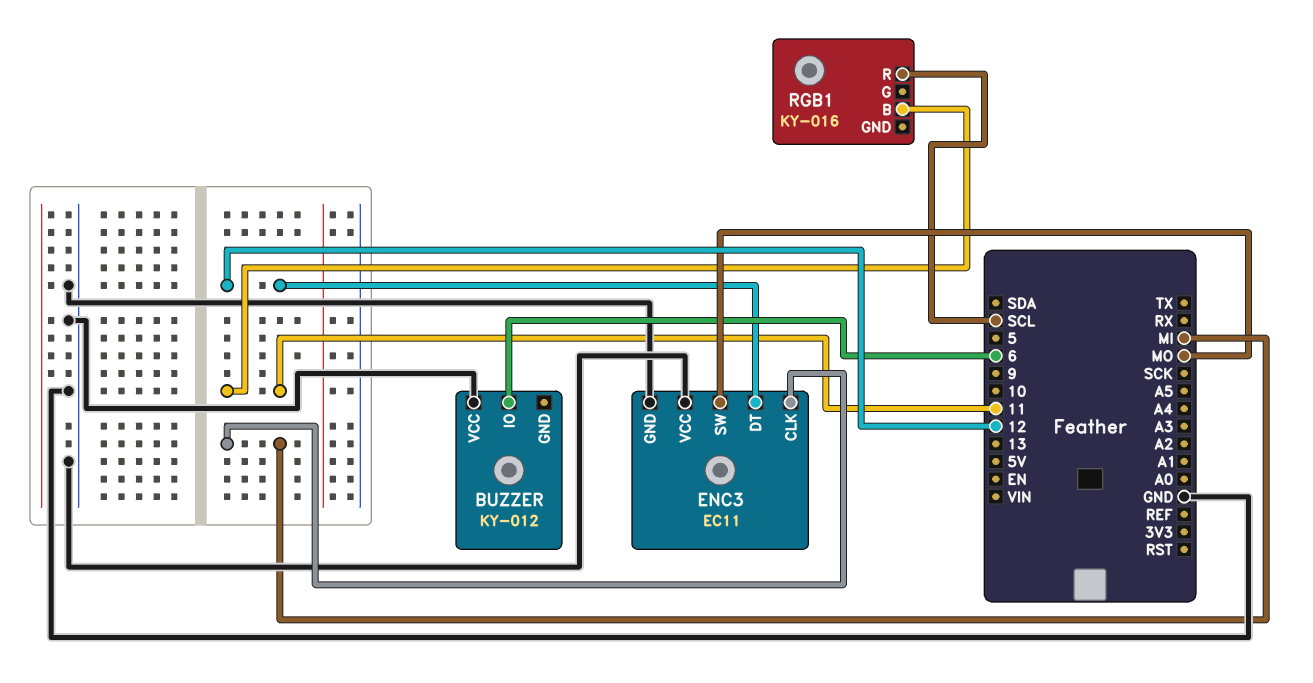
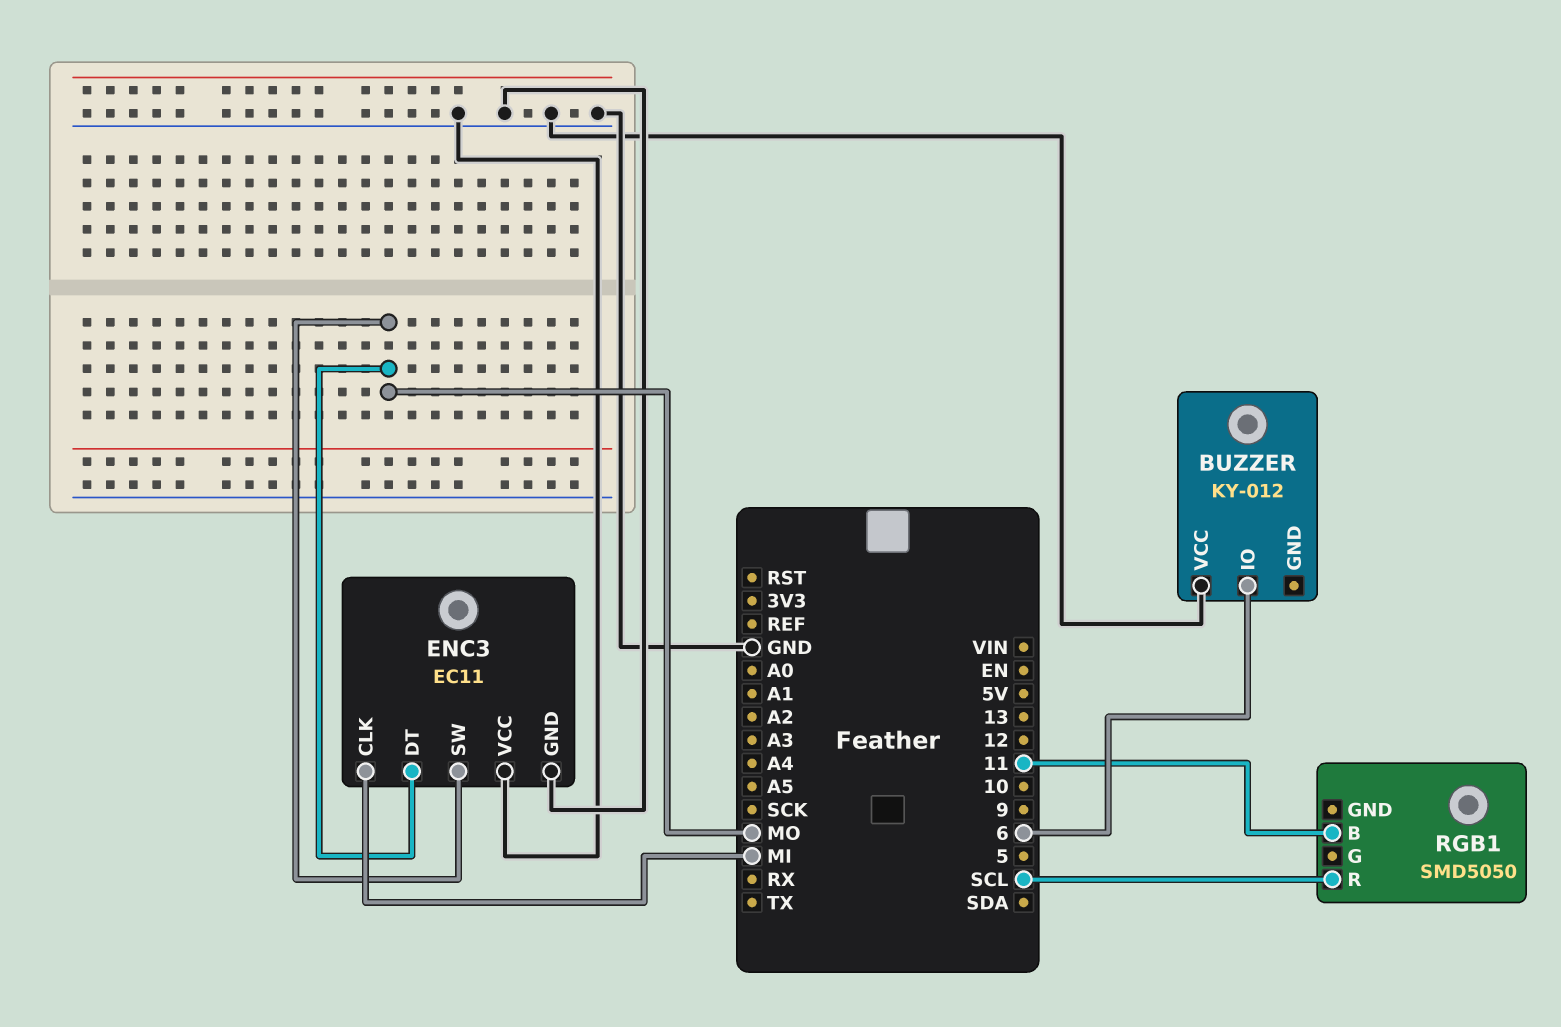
ENC3 pin DT: 12 -> MO
RGB1: KY-016 -> SMD5050

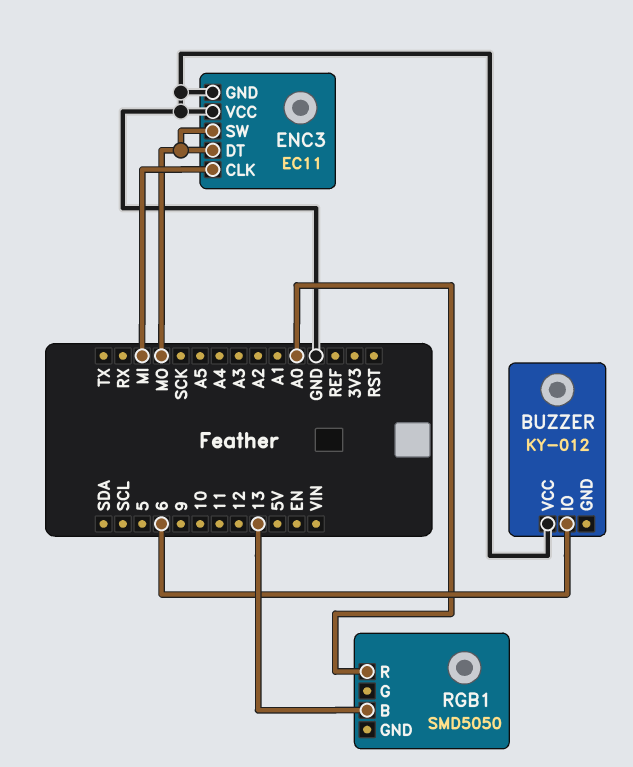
RGB1 pin B: 11 -> 13
RGB1 pin R: SCL -> A0

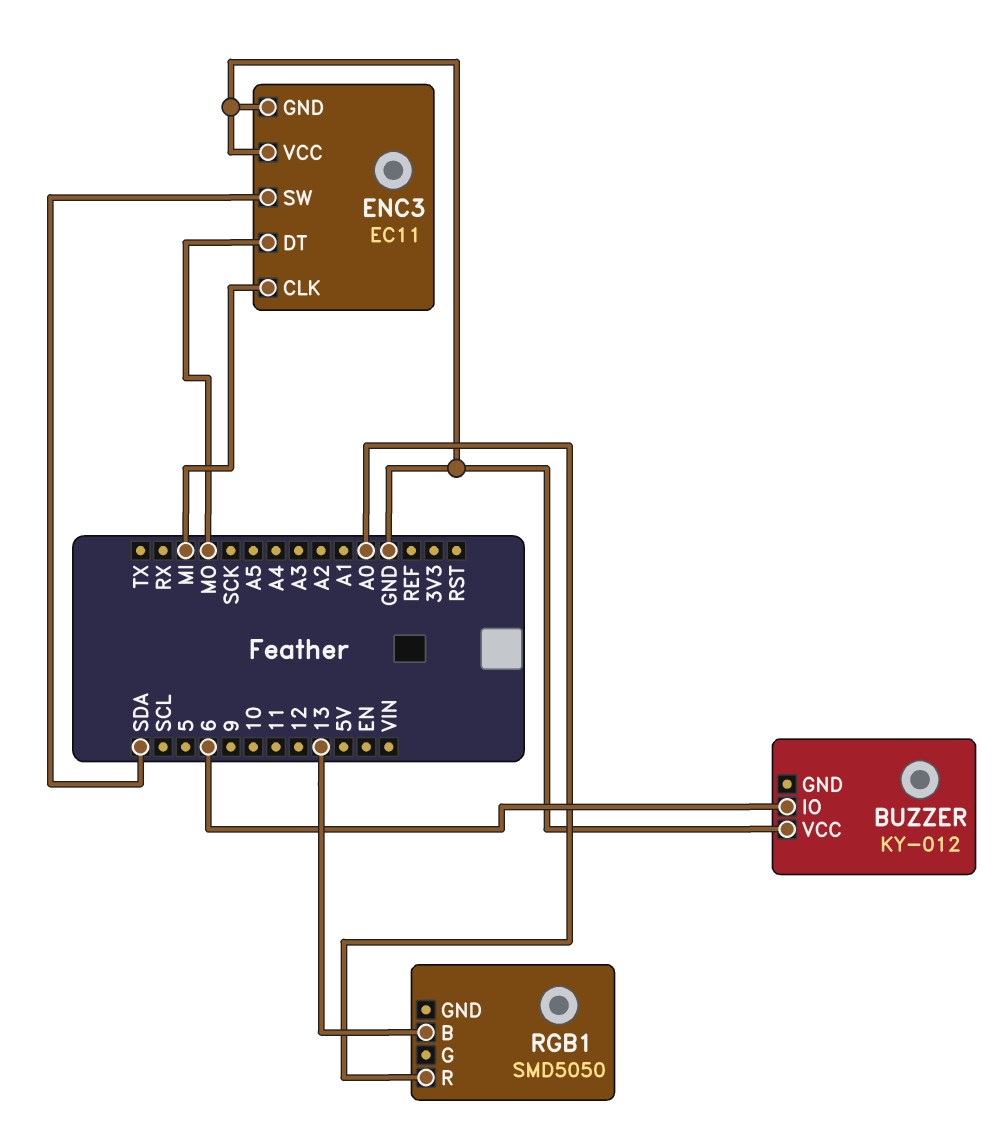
ENC3 pin SW: MO -> SDA

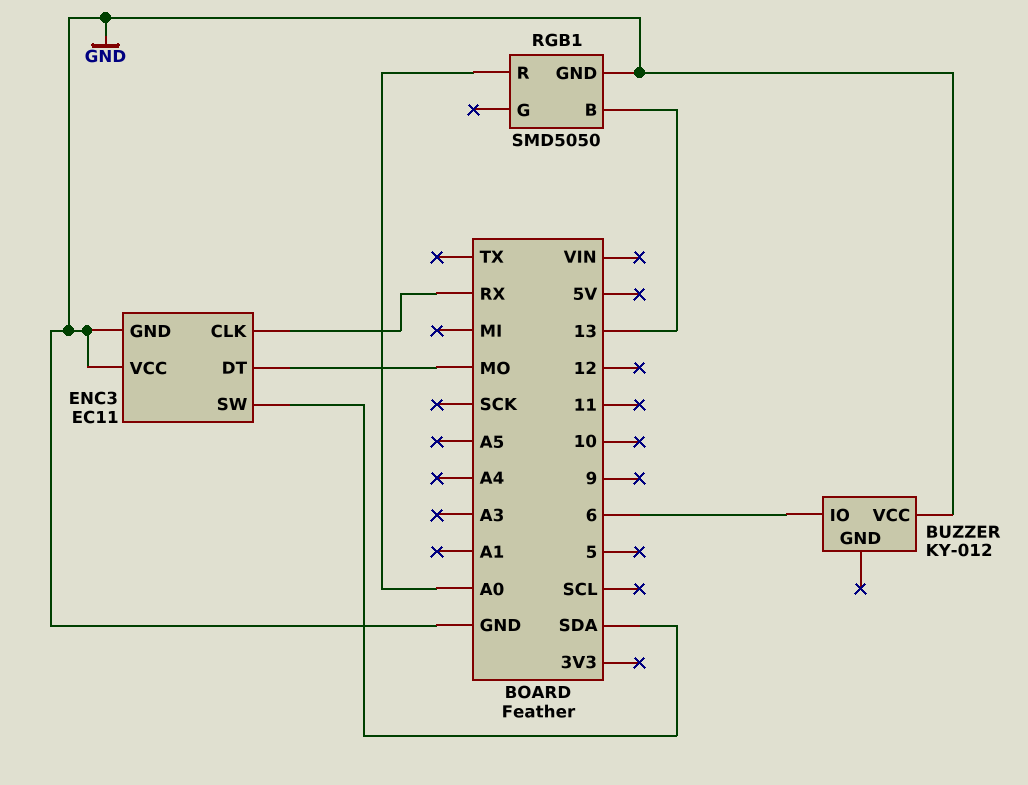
ENC3 pin CLK: MI -> RX
RGB1 pin GND: none -> GND

